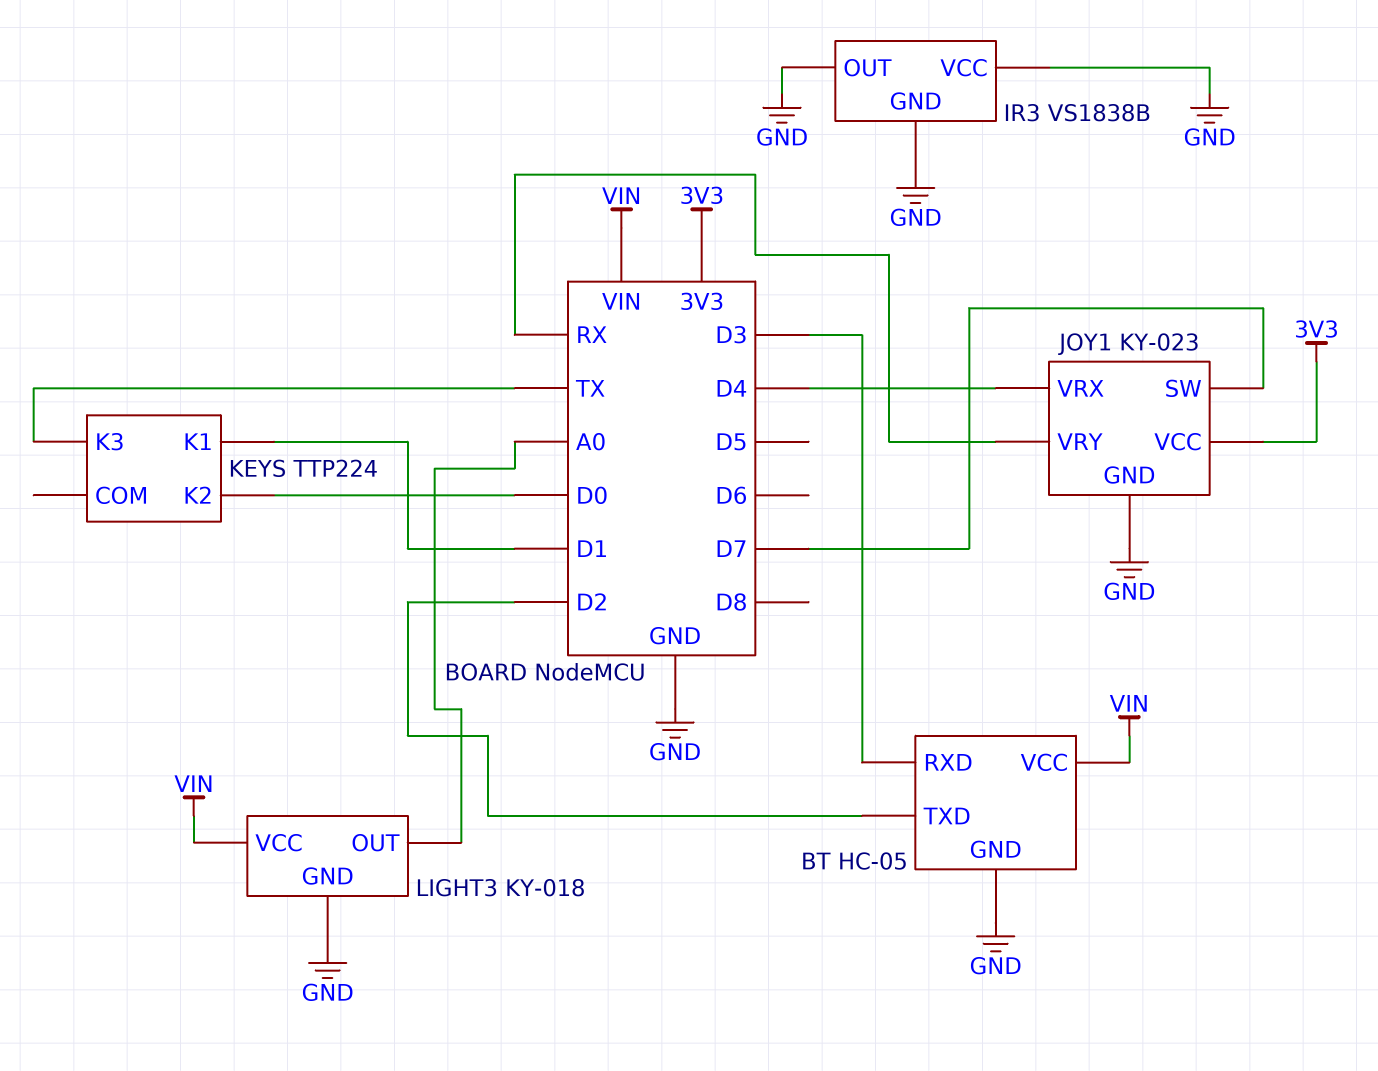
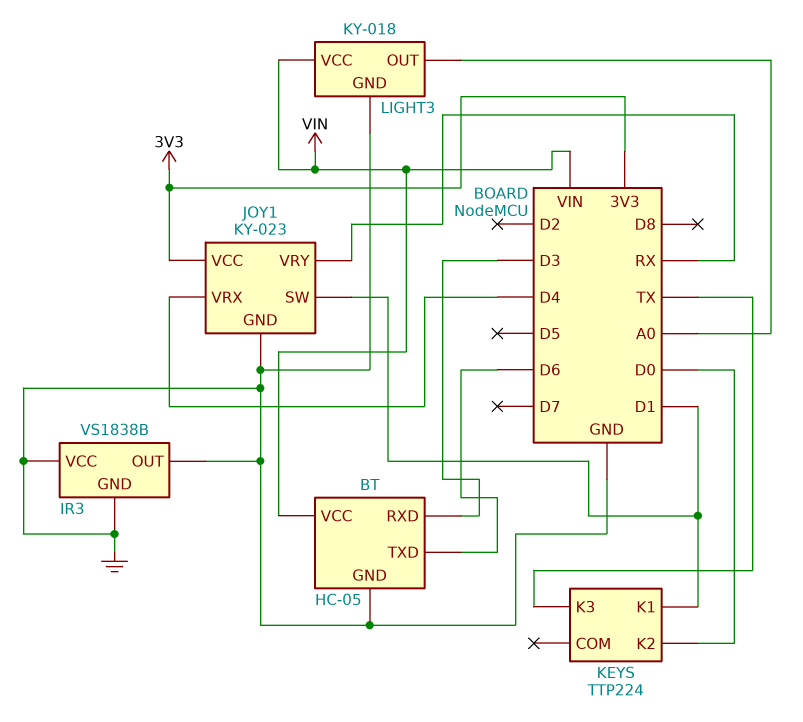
BT pin TXD: D2 -> D6
JOY1 pin SW: D7 -> D1

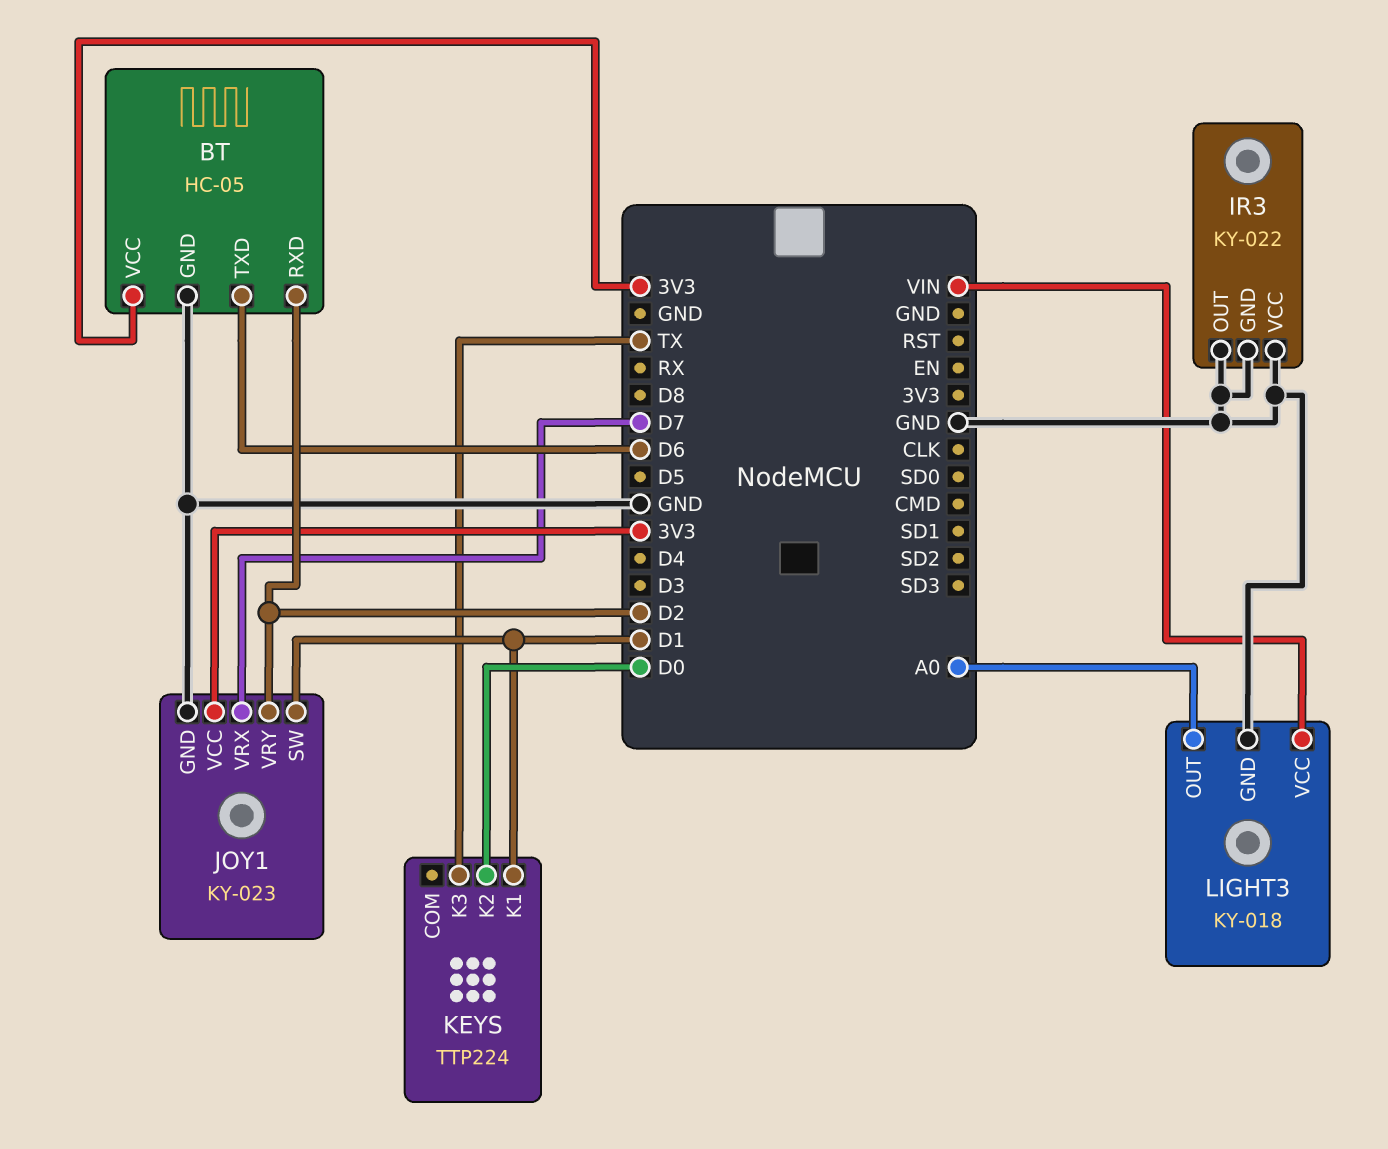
BT pin RXD: D3 -> D2
BT pin VCC: VIN -> 3V3
IR3: VS1838B -> KY-022
JOY1 pin VRX: D4 -> D7
JOY1 pin VRY: RX -> D2

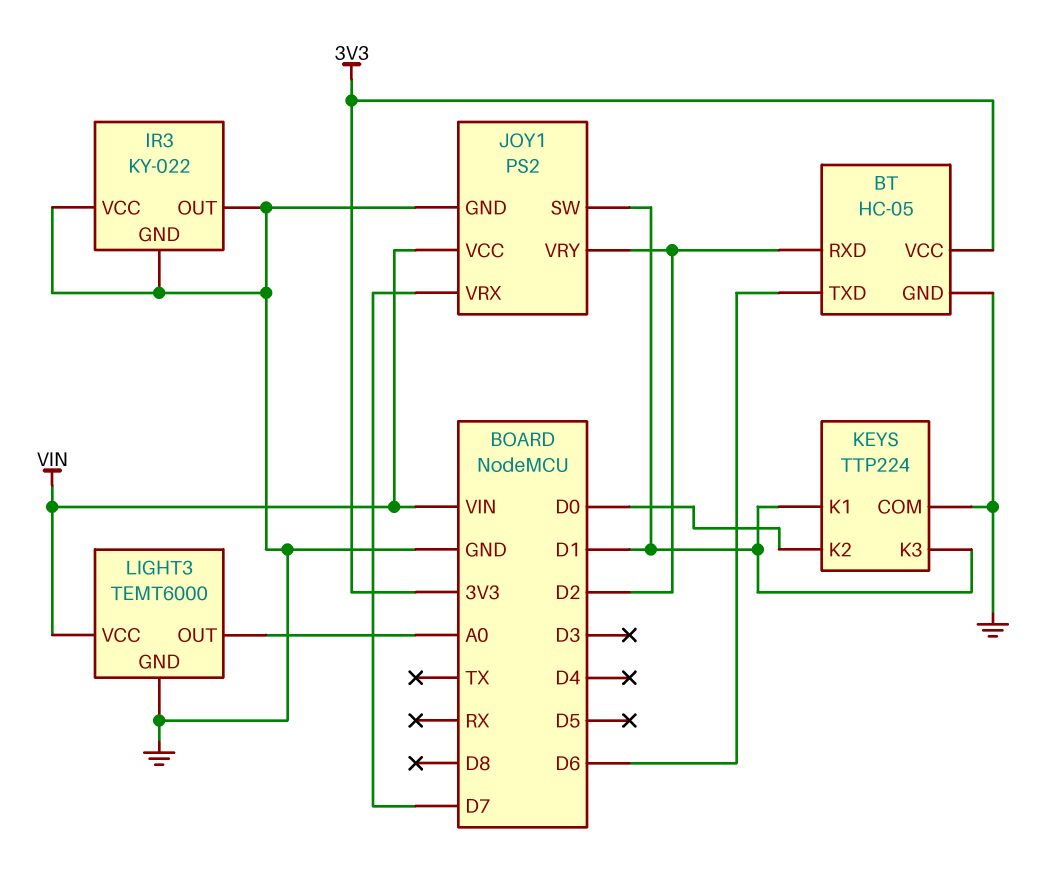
JOY1: KY-023 -> PS2
JOY1 pin VCC: 3V3 -> VIN
KEYS pin COM: none -> GND
KEYS pin K3: TX -> D1
LIGHT3: KY-018 -> TEMT6000

